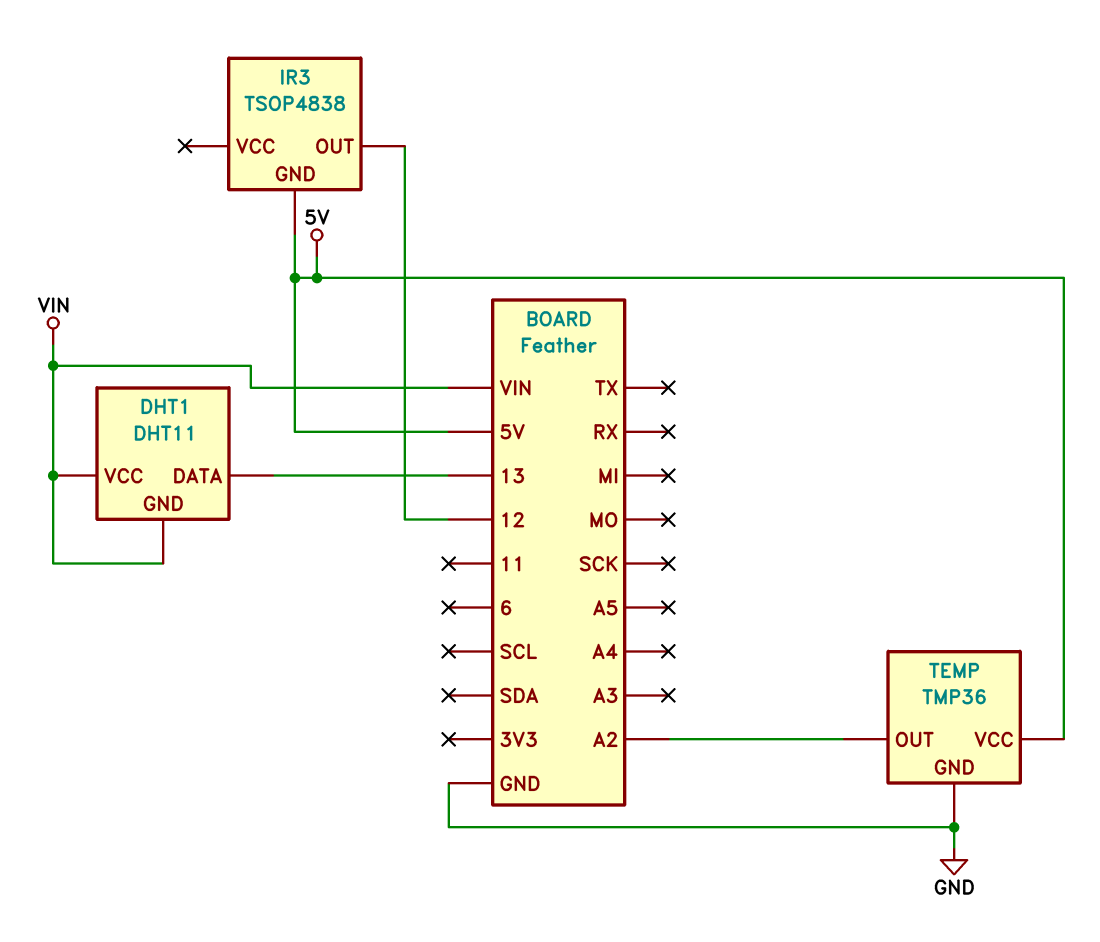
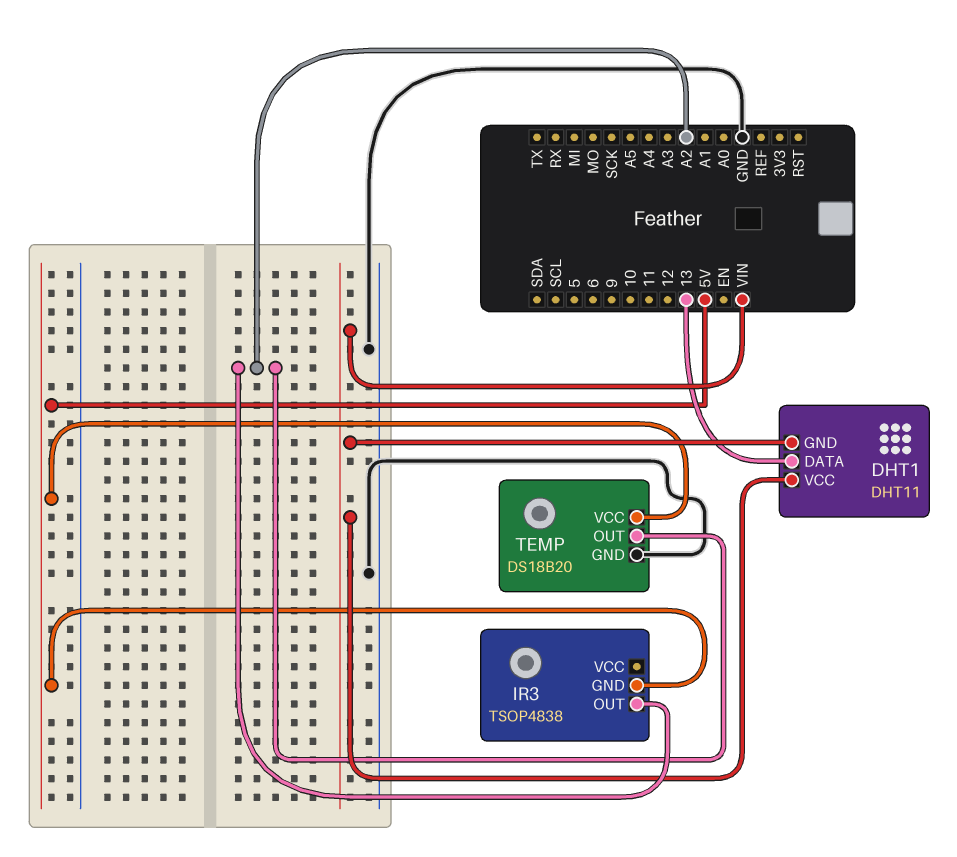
IR3 pin OUT: 12 -> A2
TEMP: TMP36 -> DS18B20

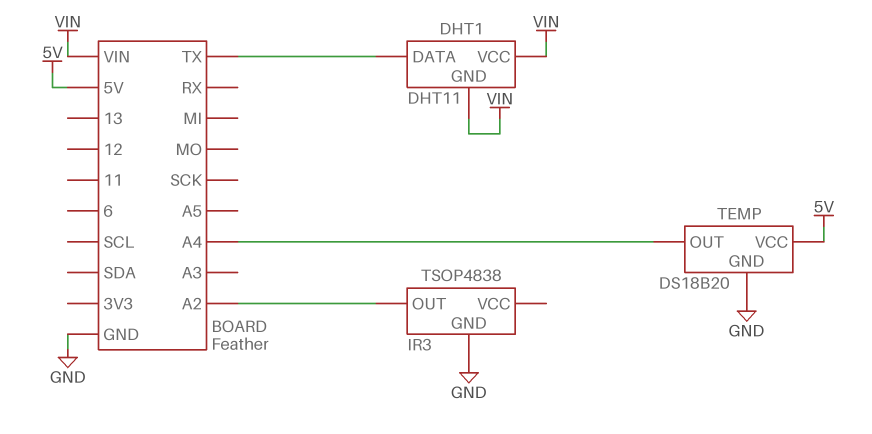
DHT1 pin DATA: 13 -> TX
IR3 pin GND: 5V -> GND
TEMP pin OUT: A2 -> A4

